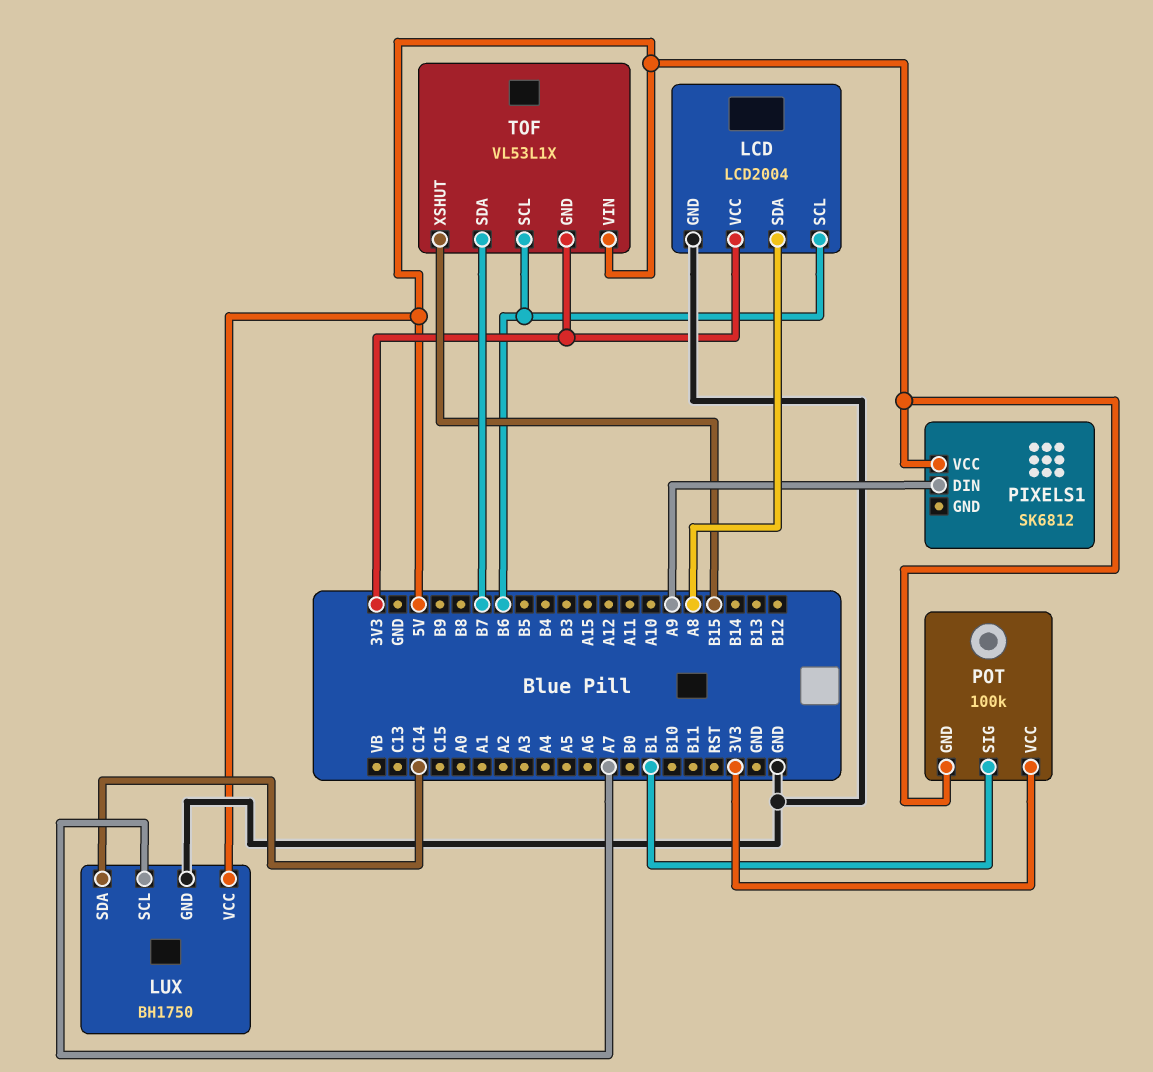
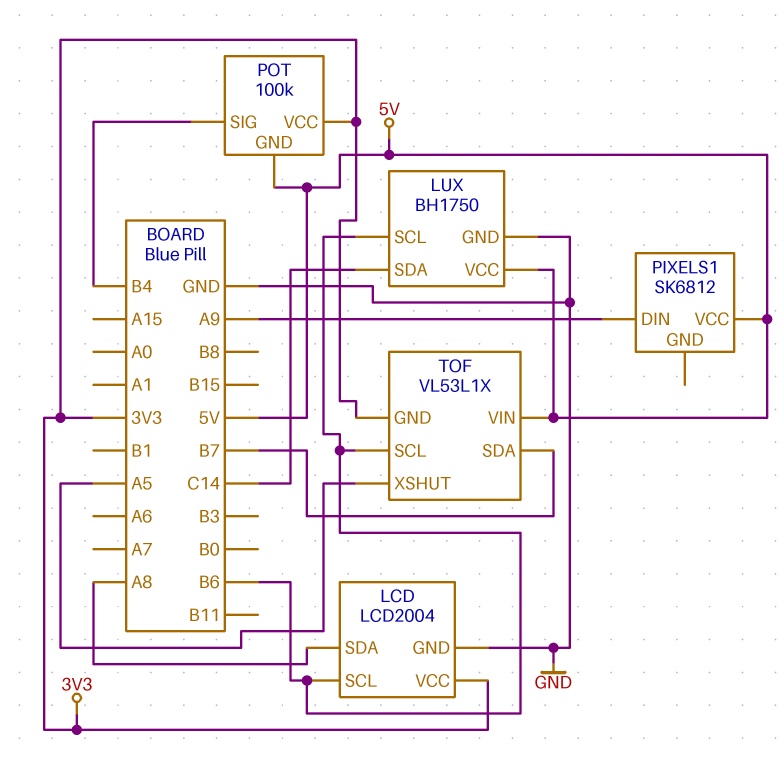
LUX pin SCL: A7 -> B6
POT pin SIG: B1 -> B4
TOF pin XSHUT: B15 -> A5

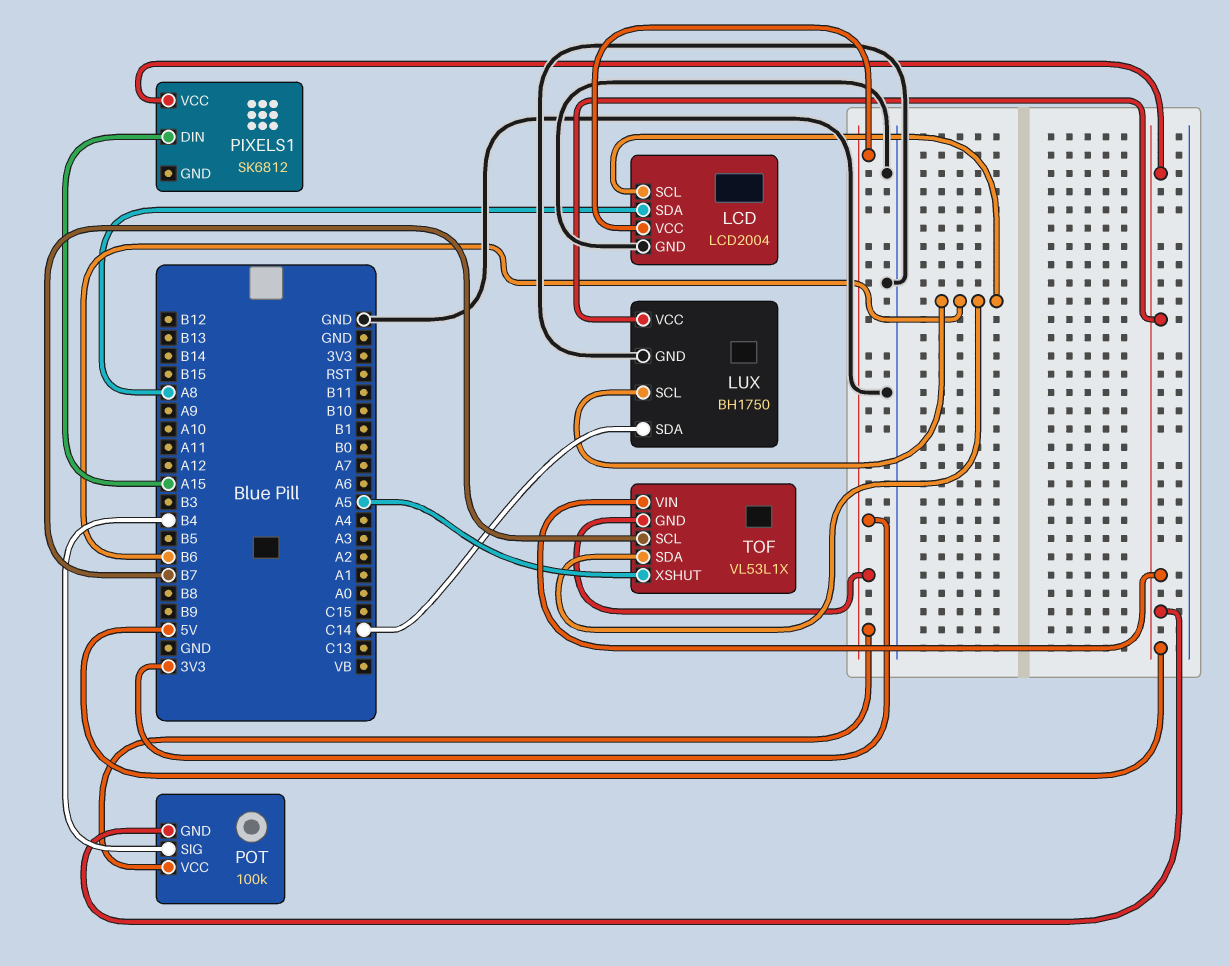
PIXELS1 pin DIN: A9 -> A15
TOF pin SCL: B6 -> B7
TOF pin SDA: B7 -> B6

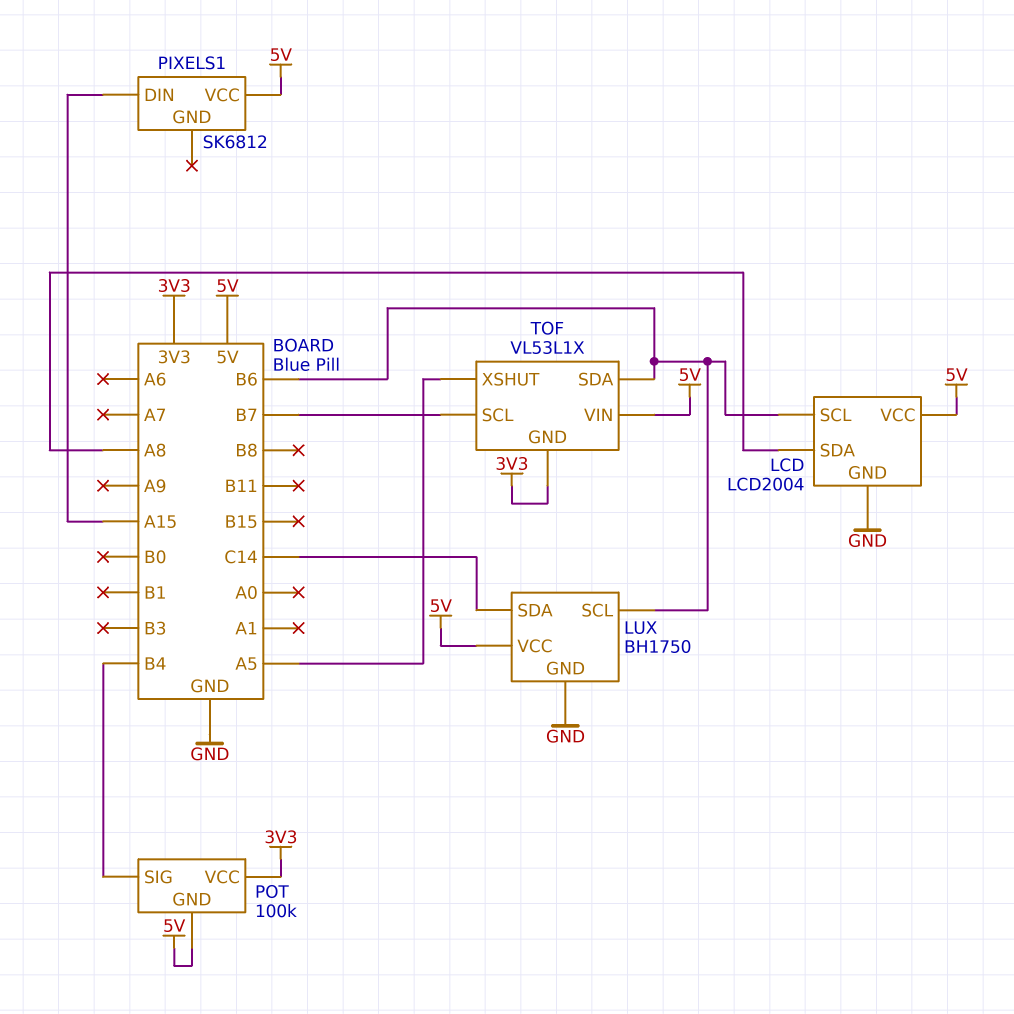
LCD pin VCC: 3V3 -> 5V

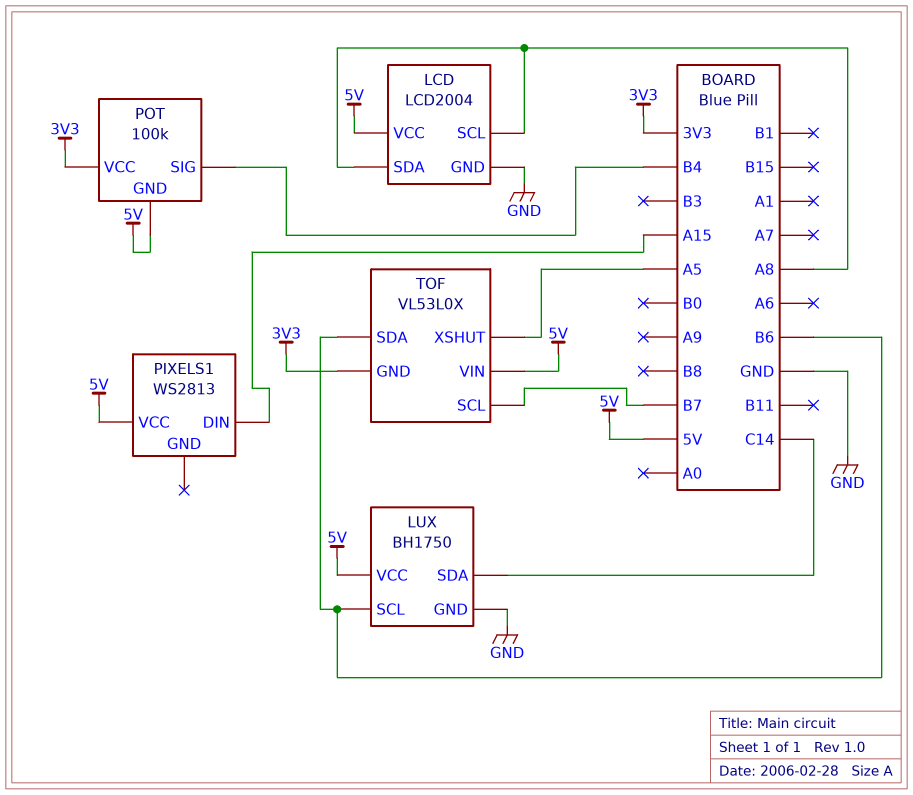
LCD pin SCL: B6 -> A8
PIXELS1: SK6812 -> WS2813
TOF: VL53L1X -> VL53L0X

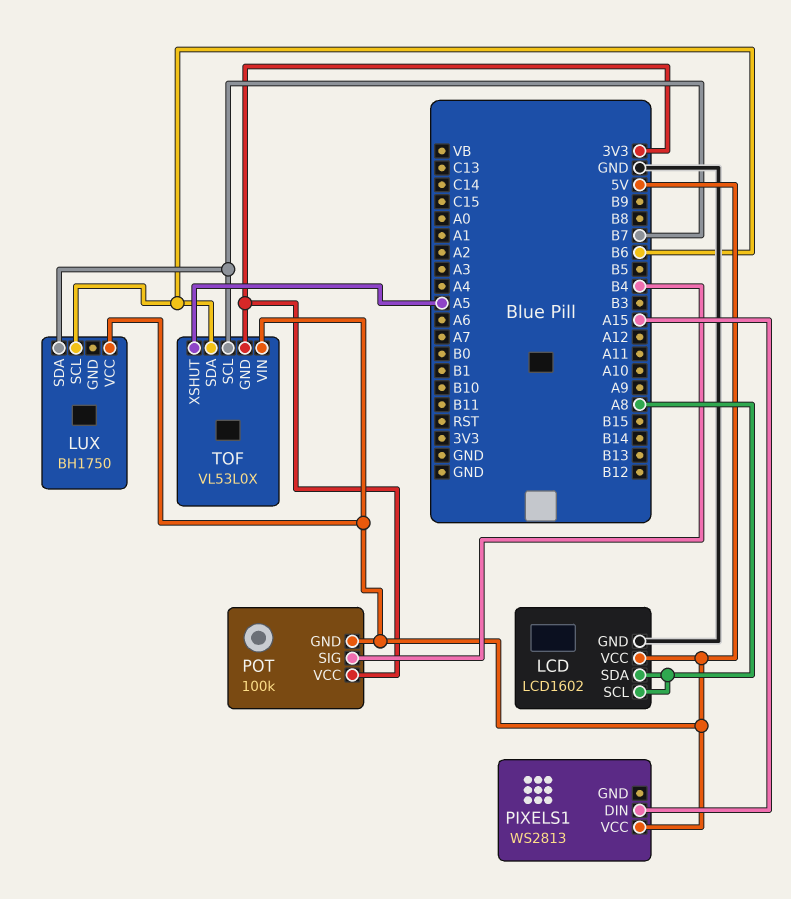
LCD: LCD2004 -> LCD1602
LUX pin GND: GND -> none
LUX pin SDA: C14 -> B7

